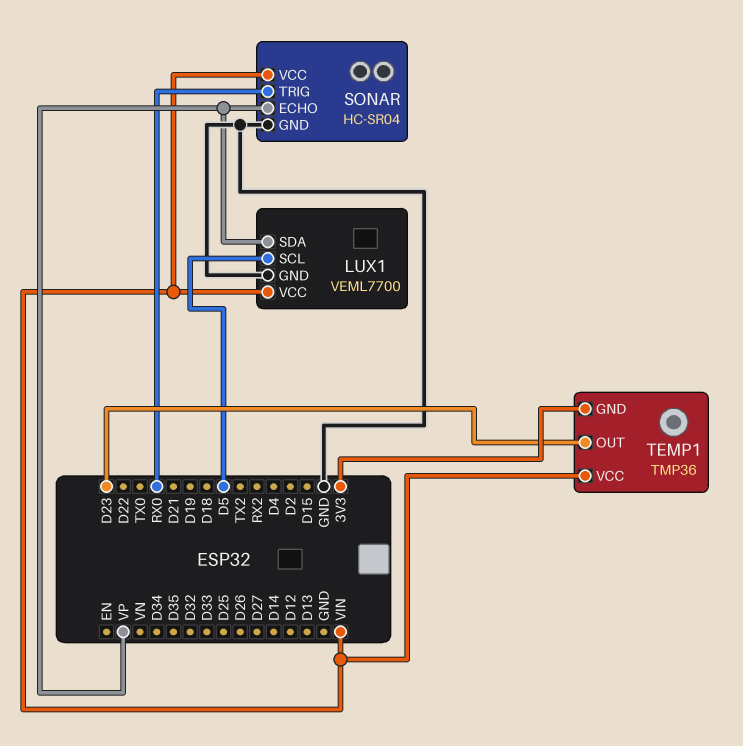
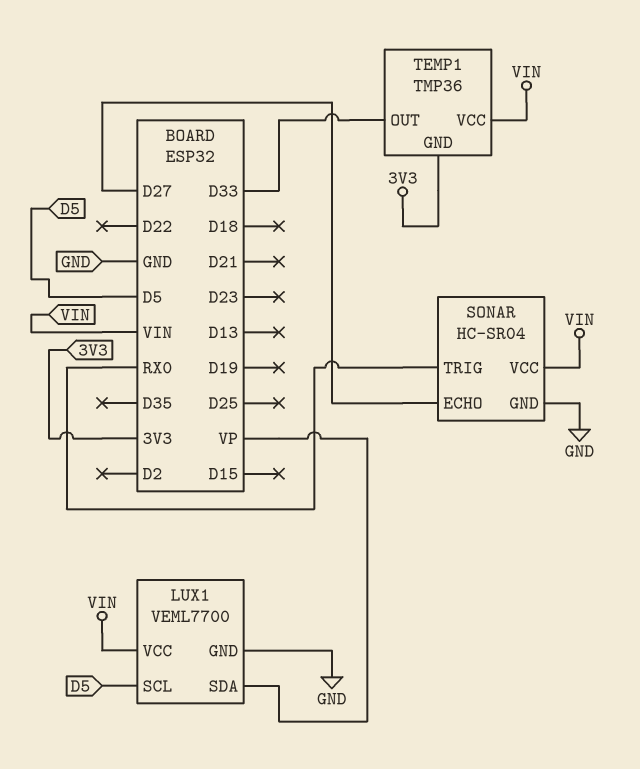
SONAR pin ECHO: VP -> D27
TEMP1 pin OUT: D23 -> D33

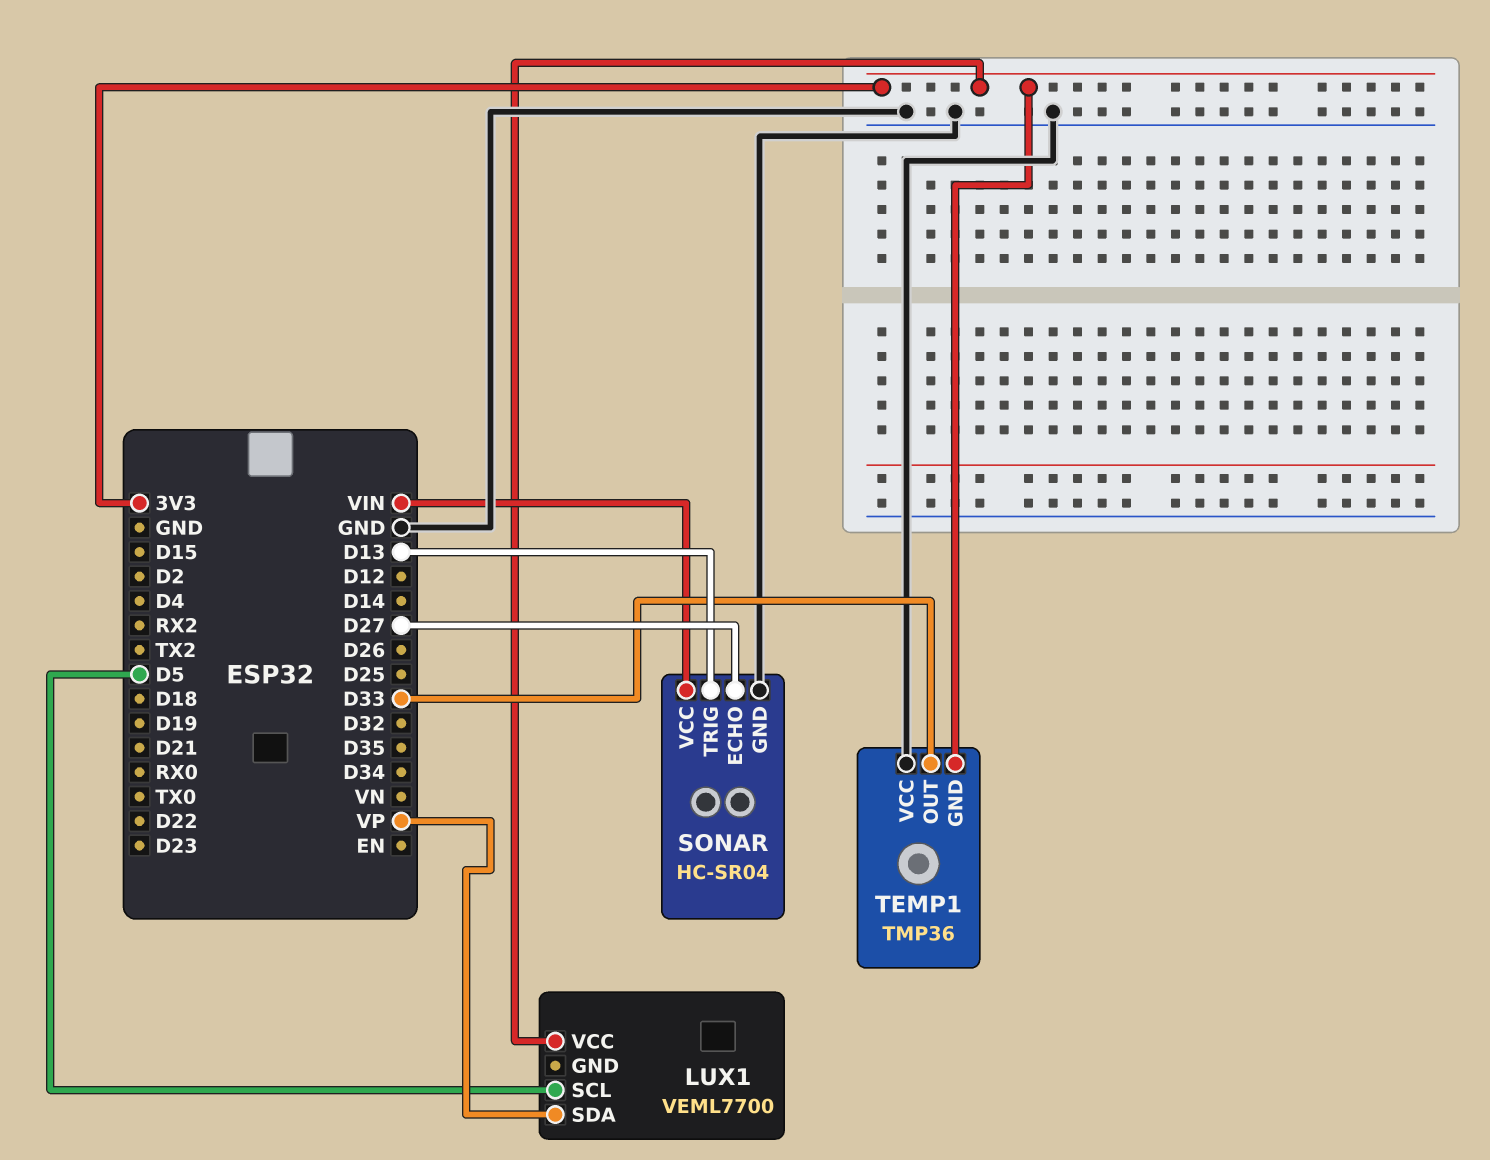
LUX1 pin GND: GND -> none
LUX1 pin VCC: VIN -> 3V3
SONAR pin TRIG: RX0 -> D13
TEMP1 pin VCC: VIN -> GND

